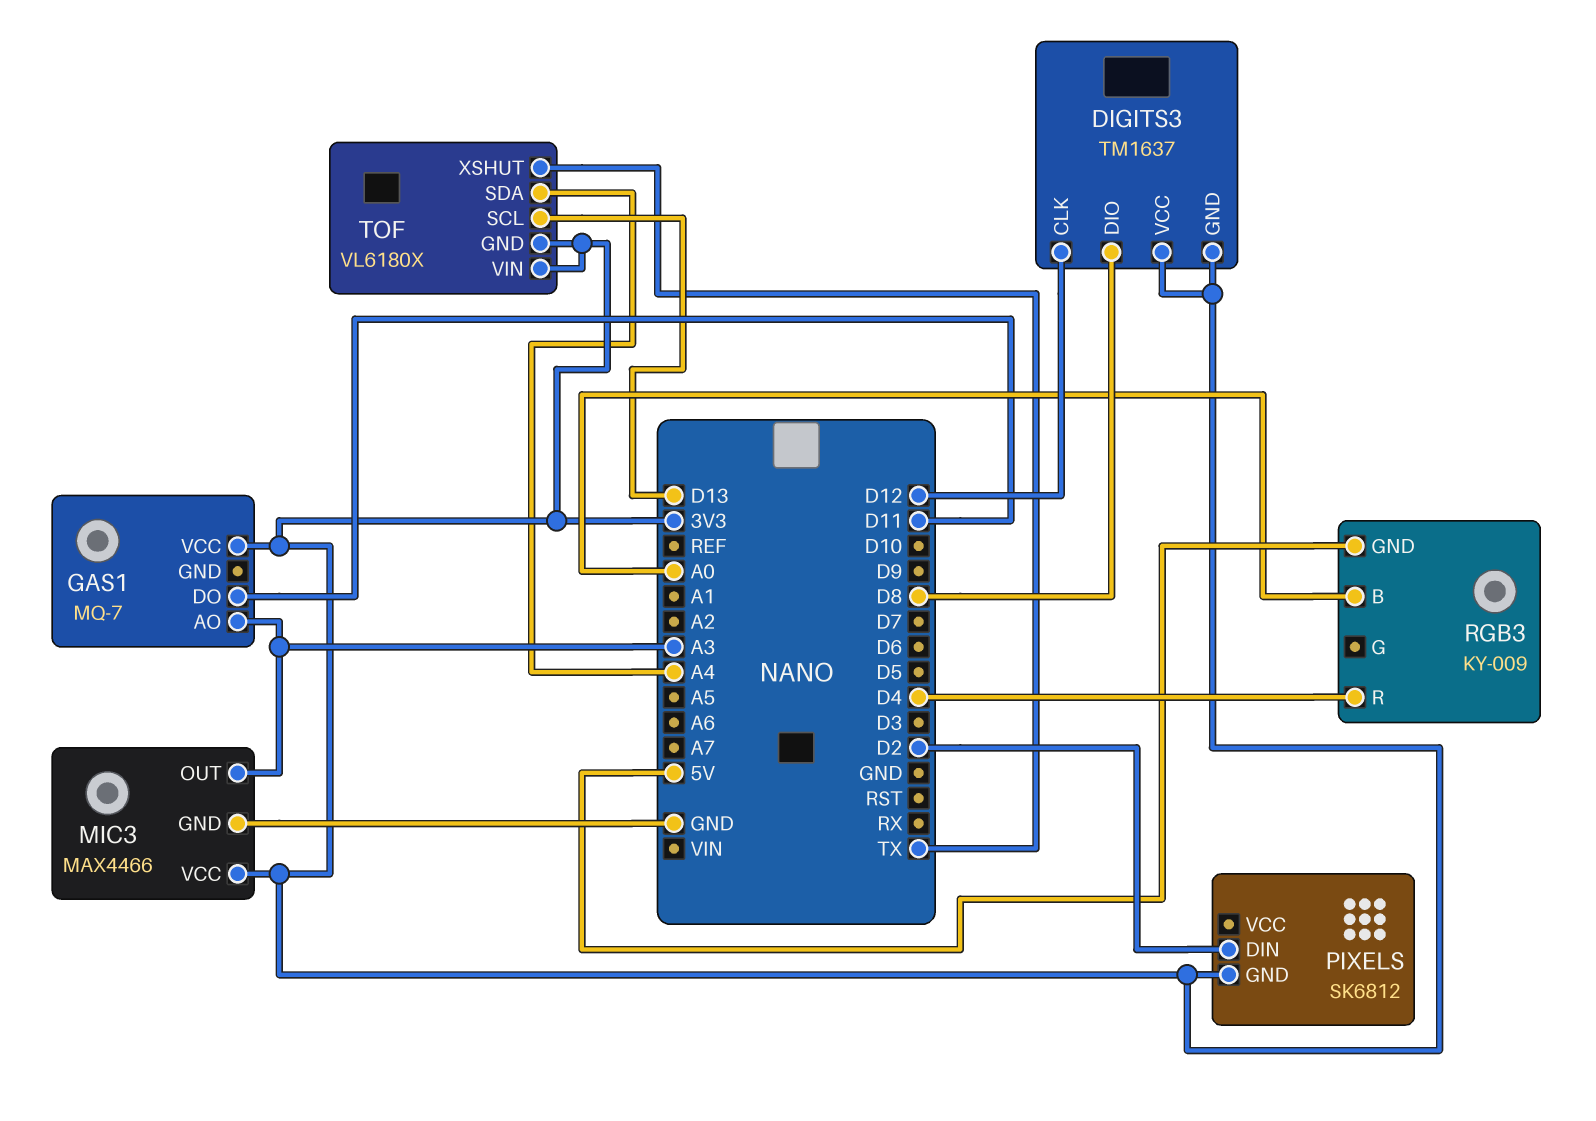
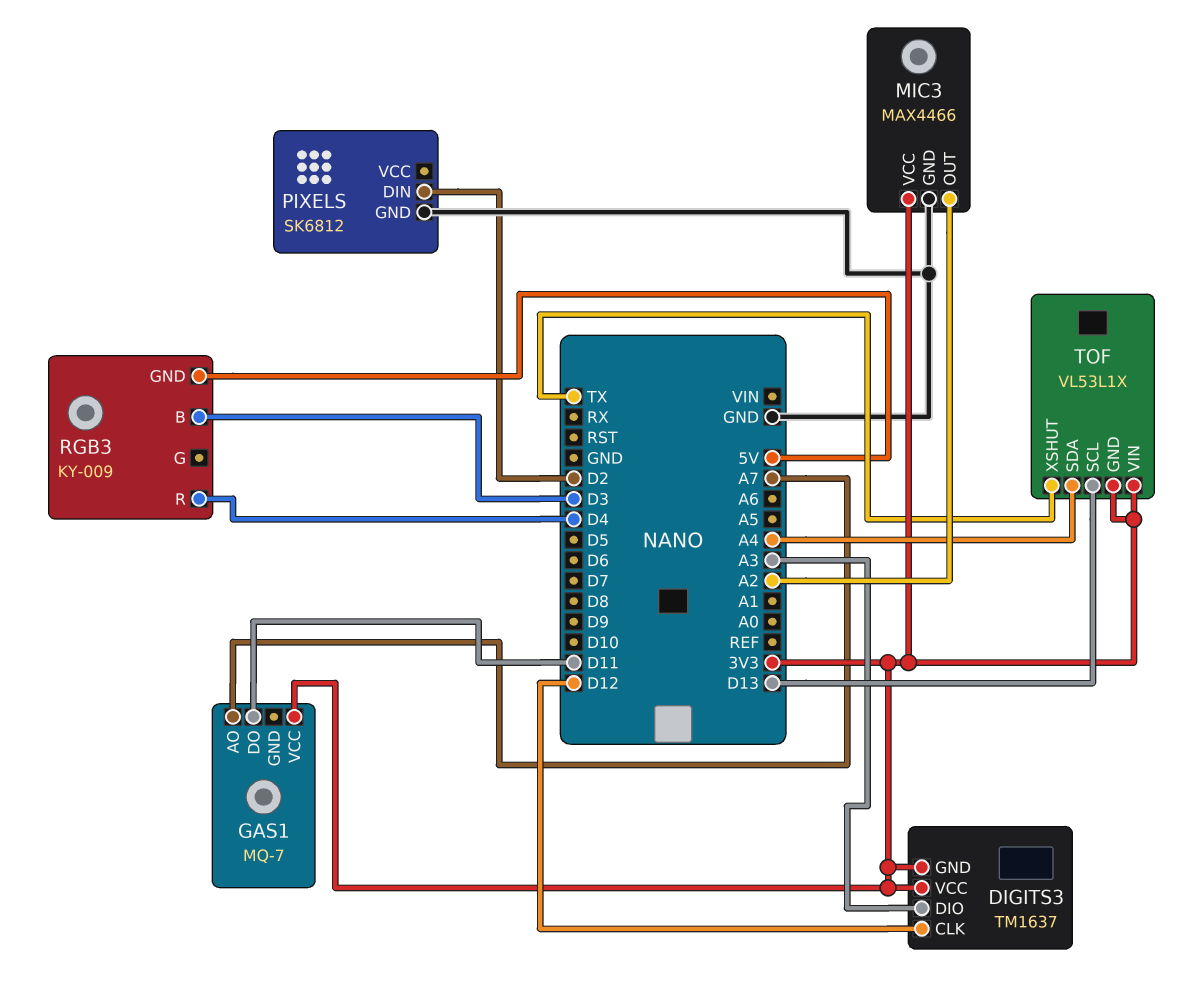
DIGITS3 pin DIO: D8 -> A3
GAS1 pin AO: A3 -> A7
MIC3 pin OUT: A3 -> A2
PIXELS pin GND: 3V3 -> GND
RGB3 pin B: A0 -> D3
TOF: VL6180X -> VL53L1X

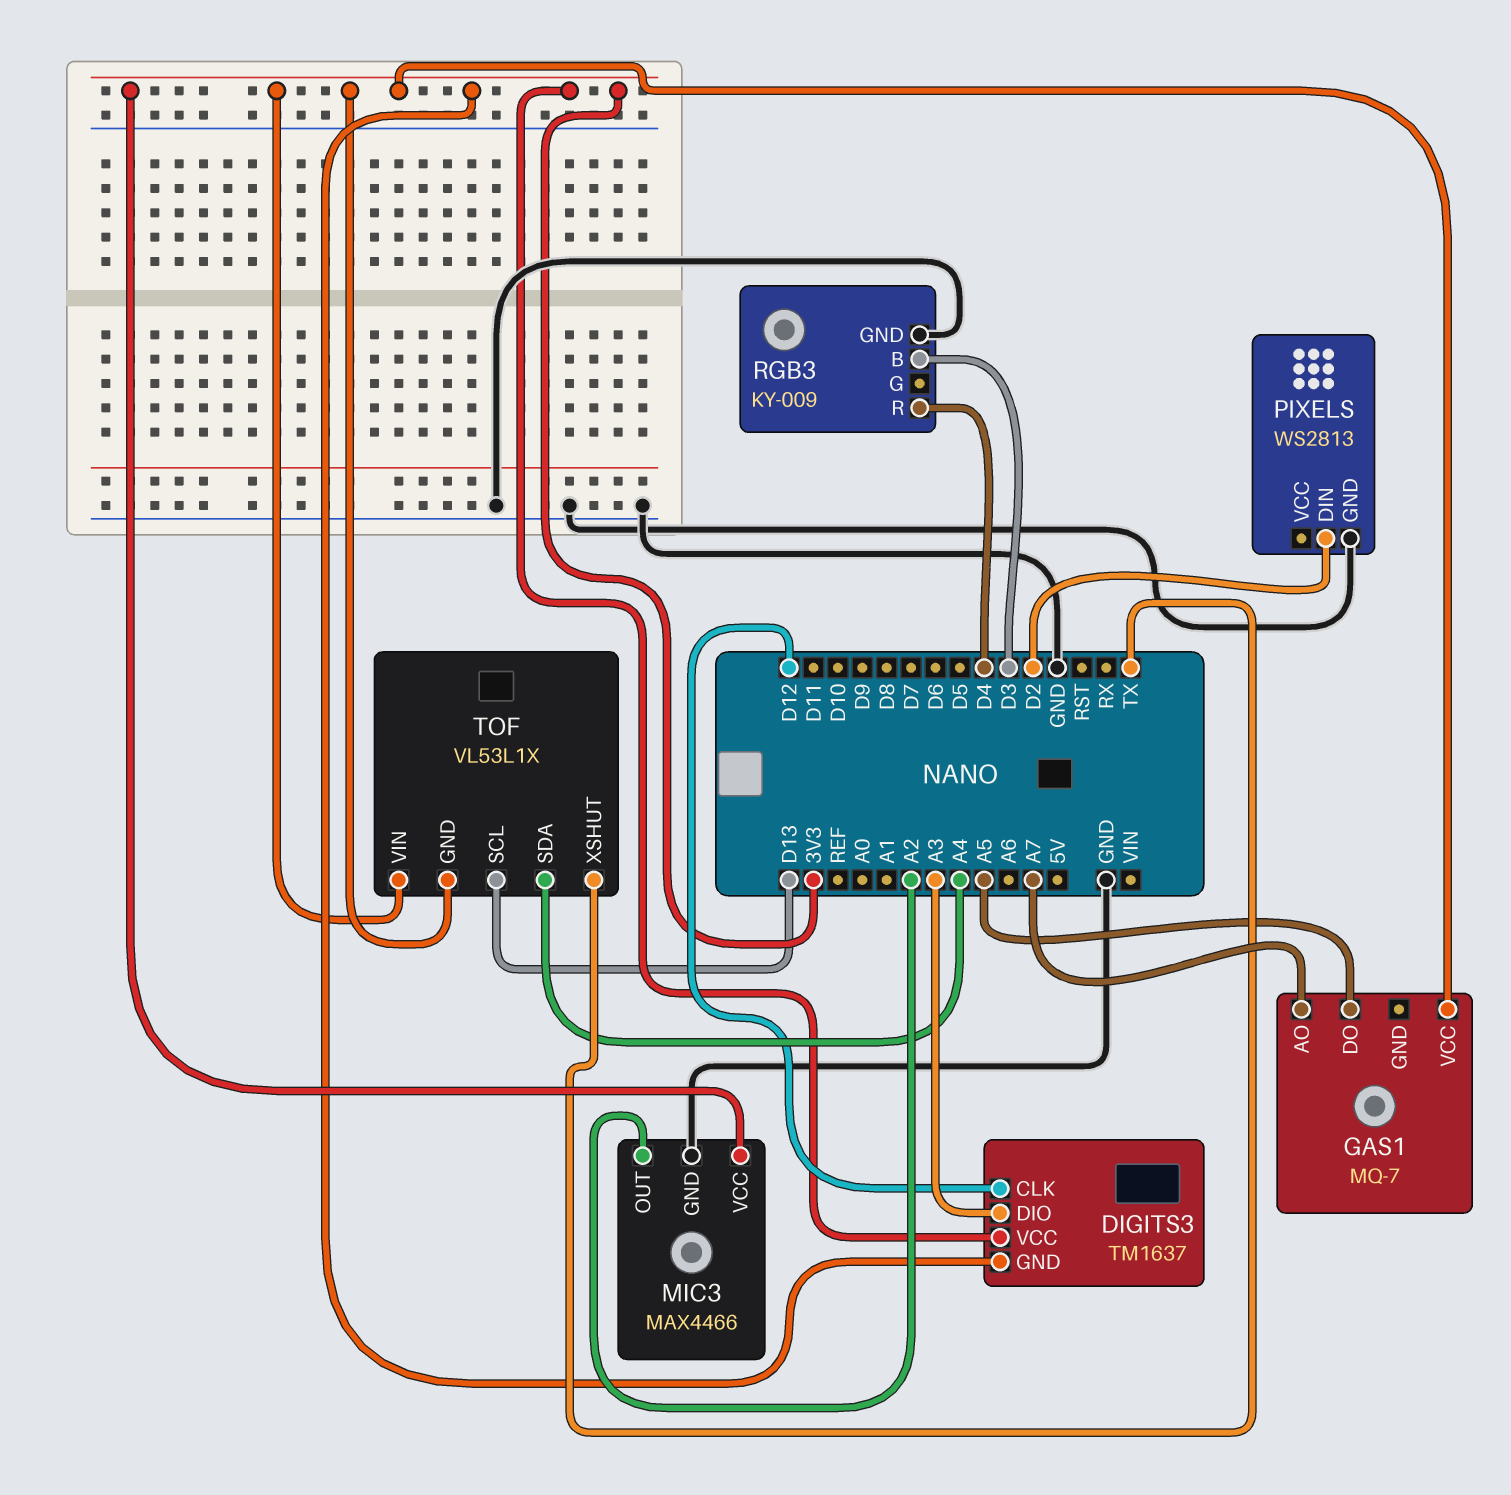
GAS1 pin DO: D11 -> A5
PIXELS: SK6812 -> WS2813
RGB3 pin GND: 5V -> GND

